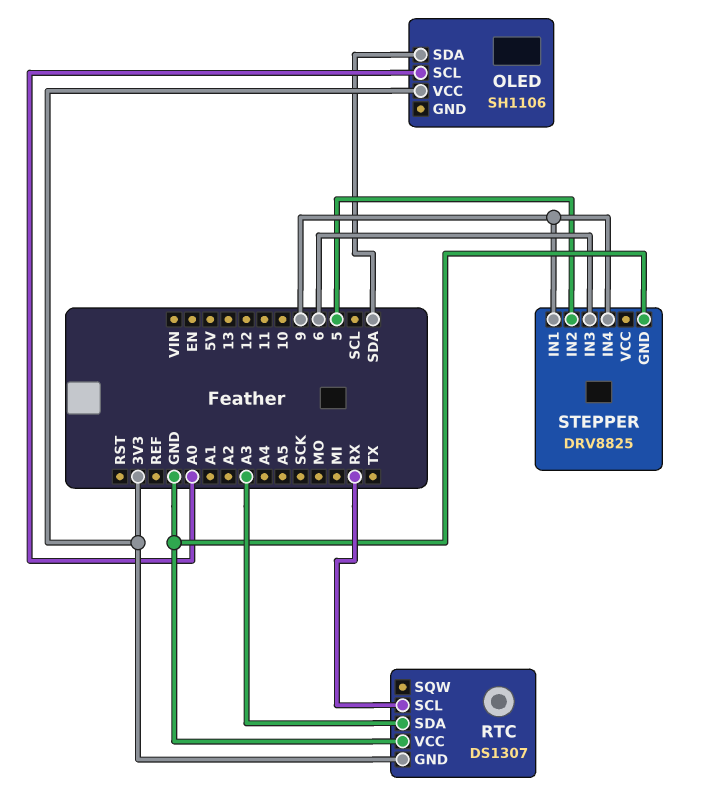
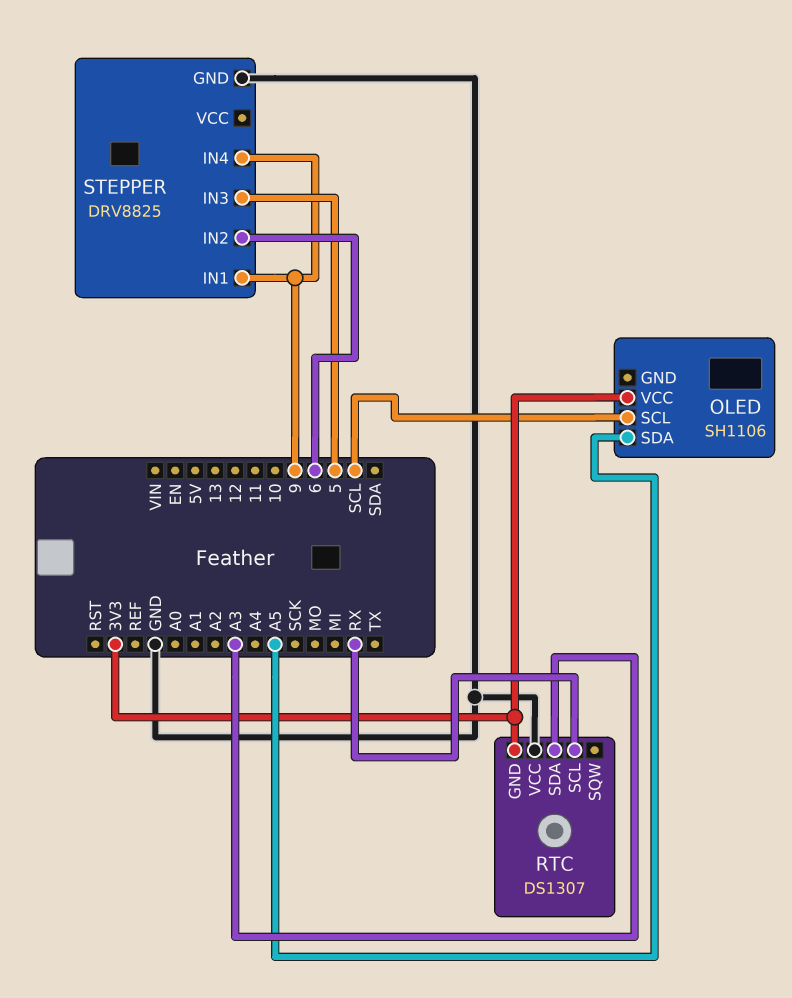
OLED pin SCL: A0 -> SCL
OLED pin SDA: SDA -> A5
STEPPER pin IN2: 5 -> 6
STEPPER pin IN3: 6 -> 5

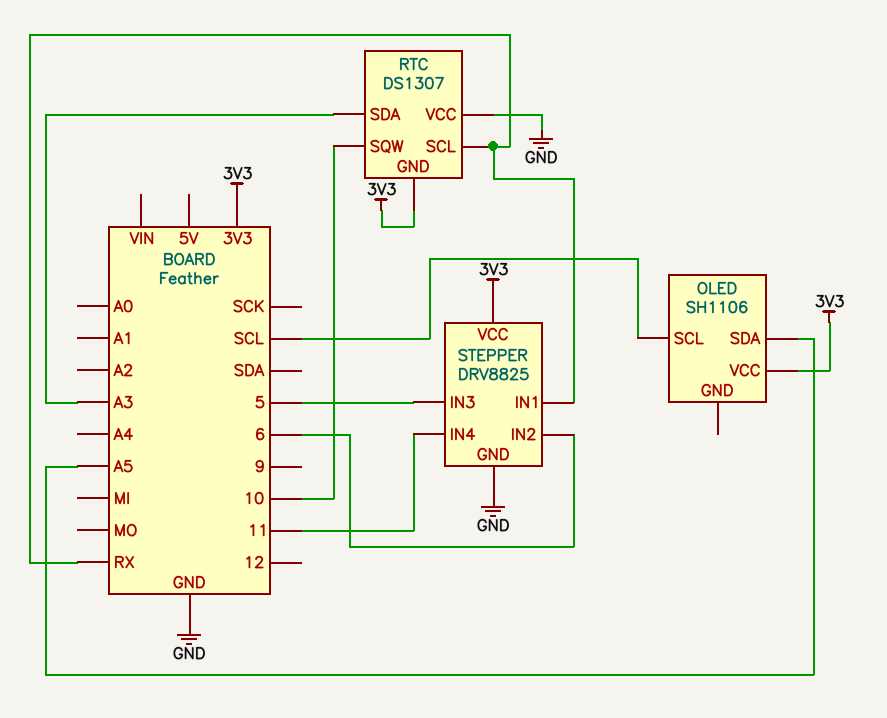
RTC pin SQW: none -> 10
STEPPER pin IN1: 9 -> RX
STEPPER pin IN4: 9 -> 11
STEPPER pin VCC: none -> 3V3

